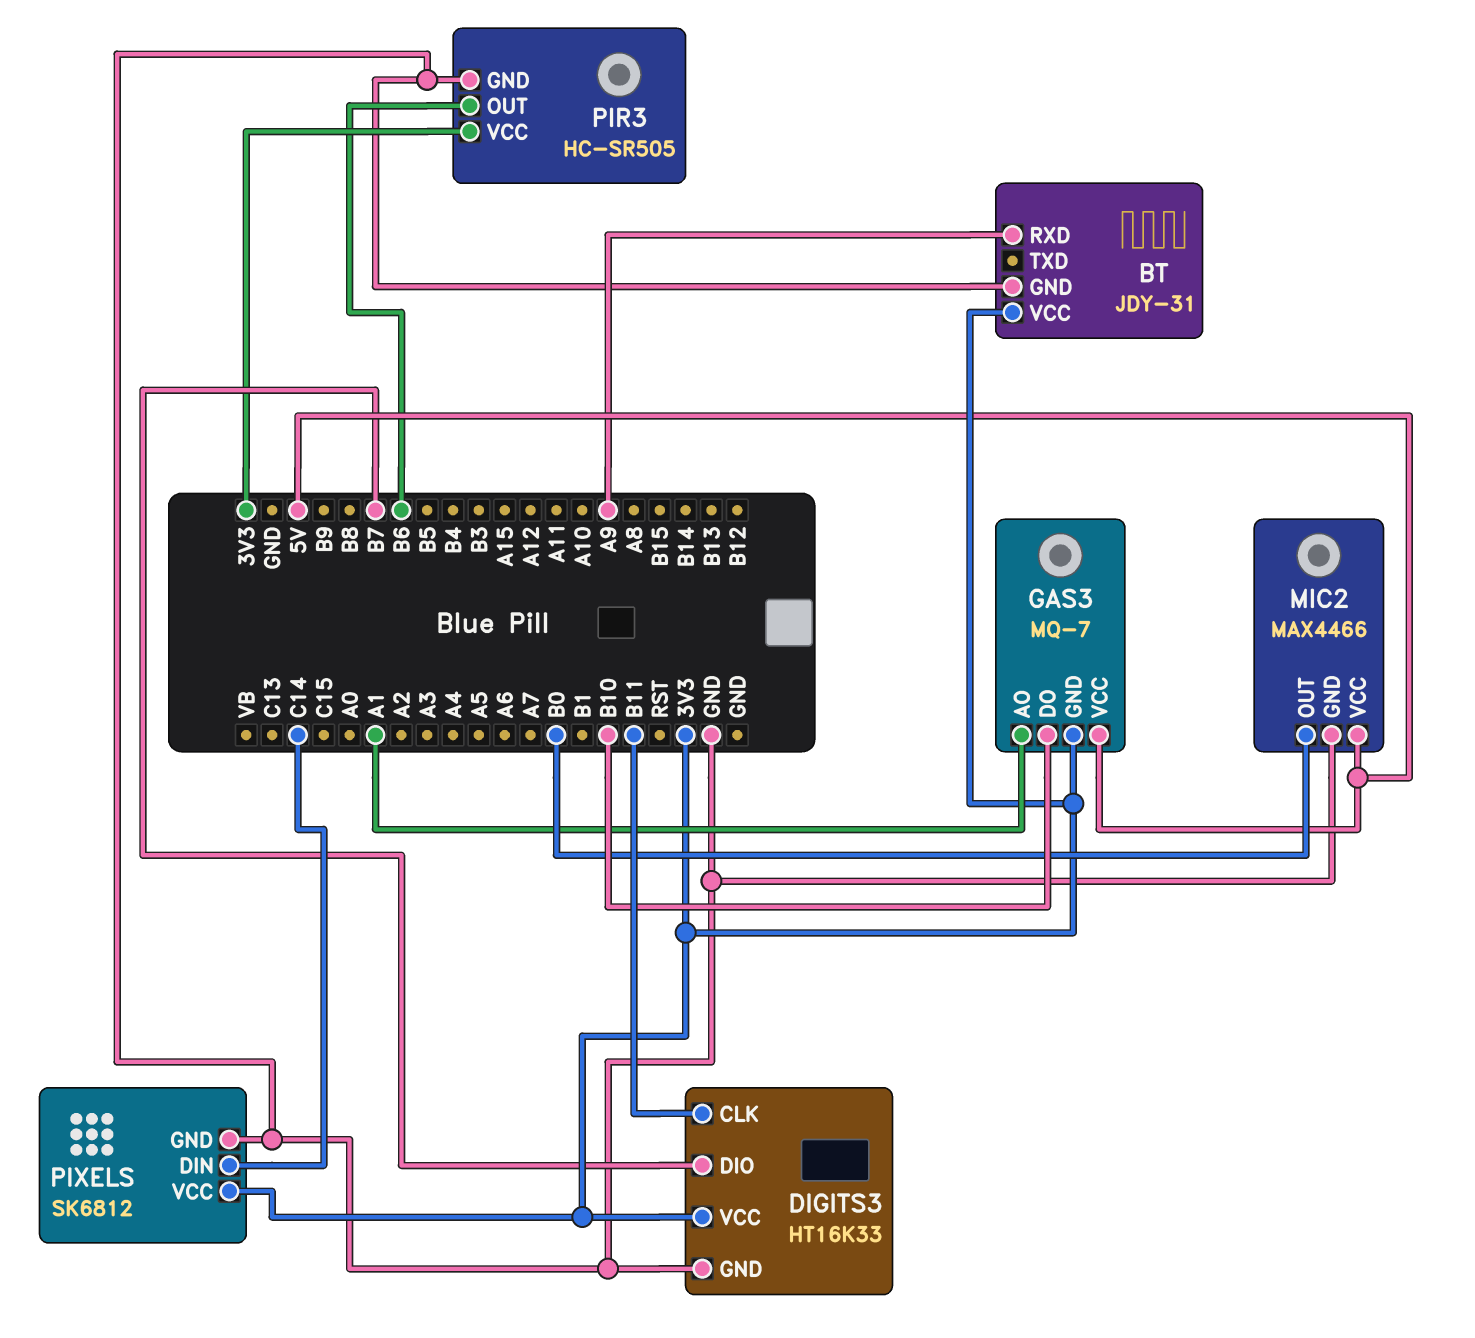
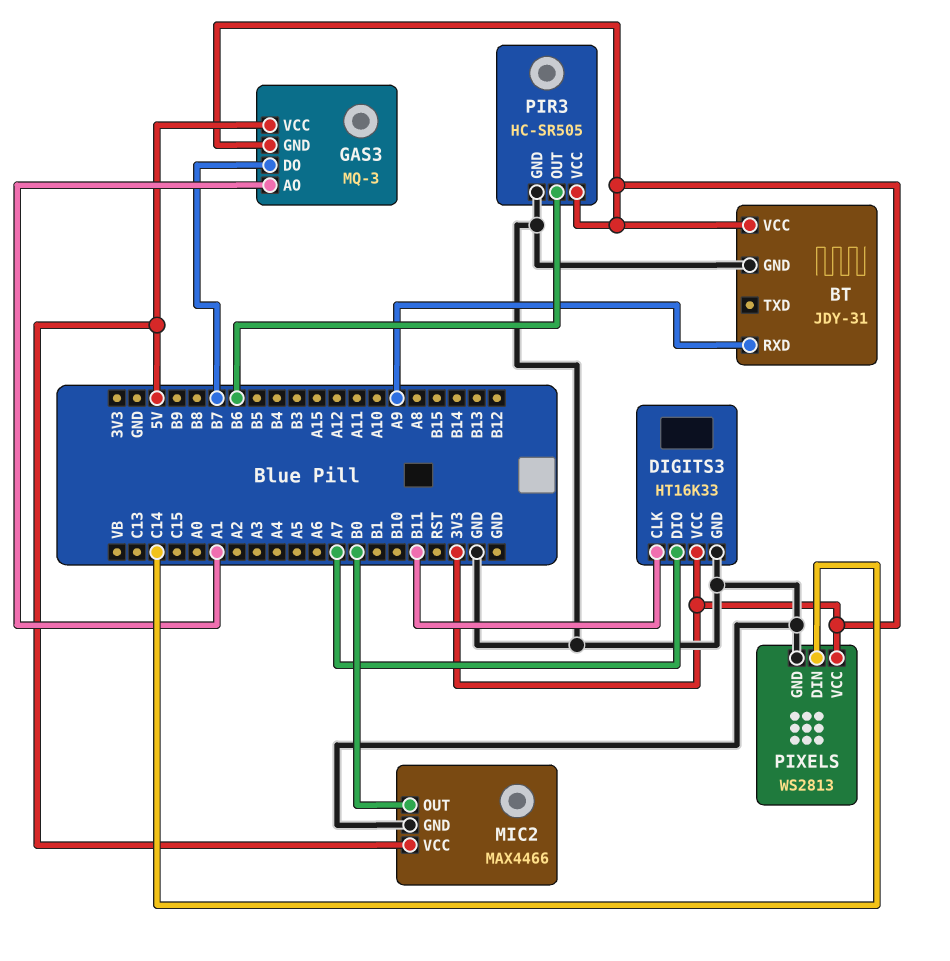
DIGITS3 pin DIO: B7 -> A7
GAS3: MQ-7 -> MQ-3
GAS3 pin DO: B10 -> B7
PIXELS: SK6812 -> WS2813

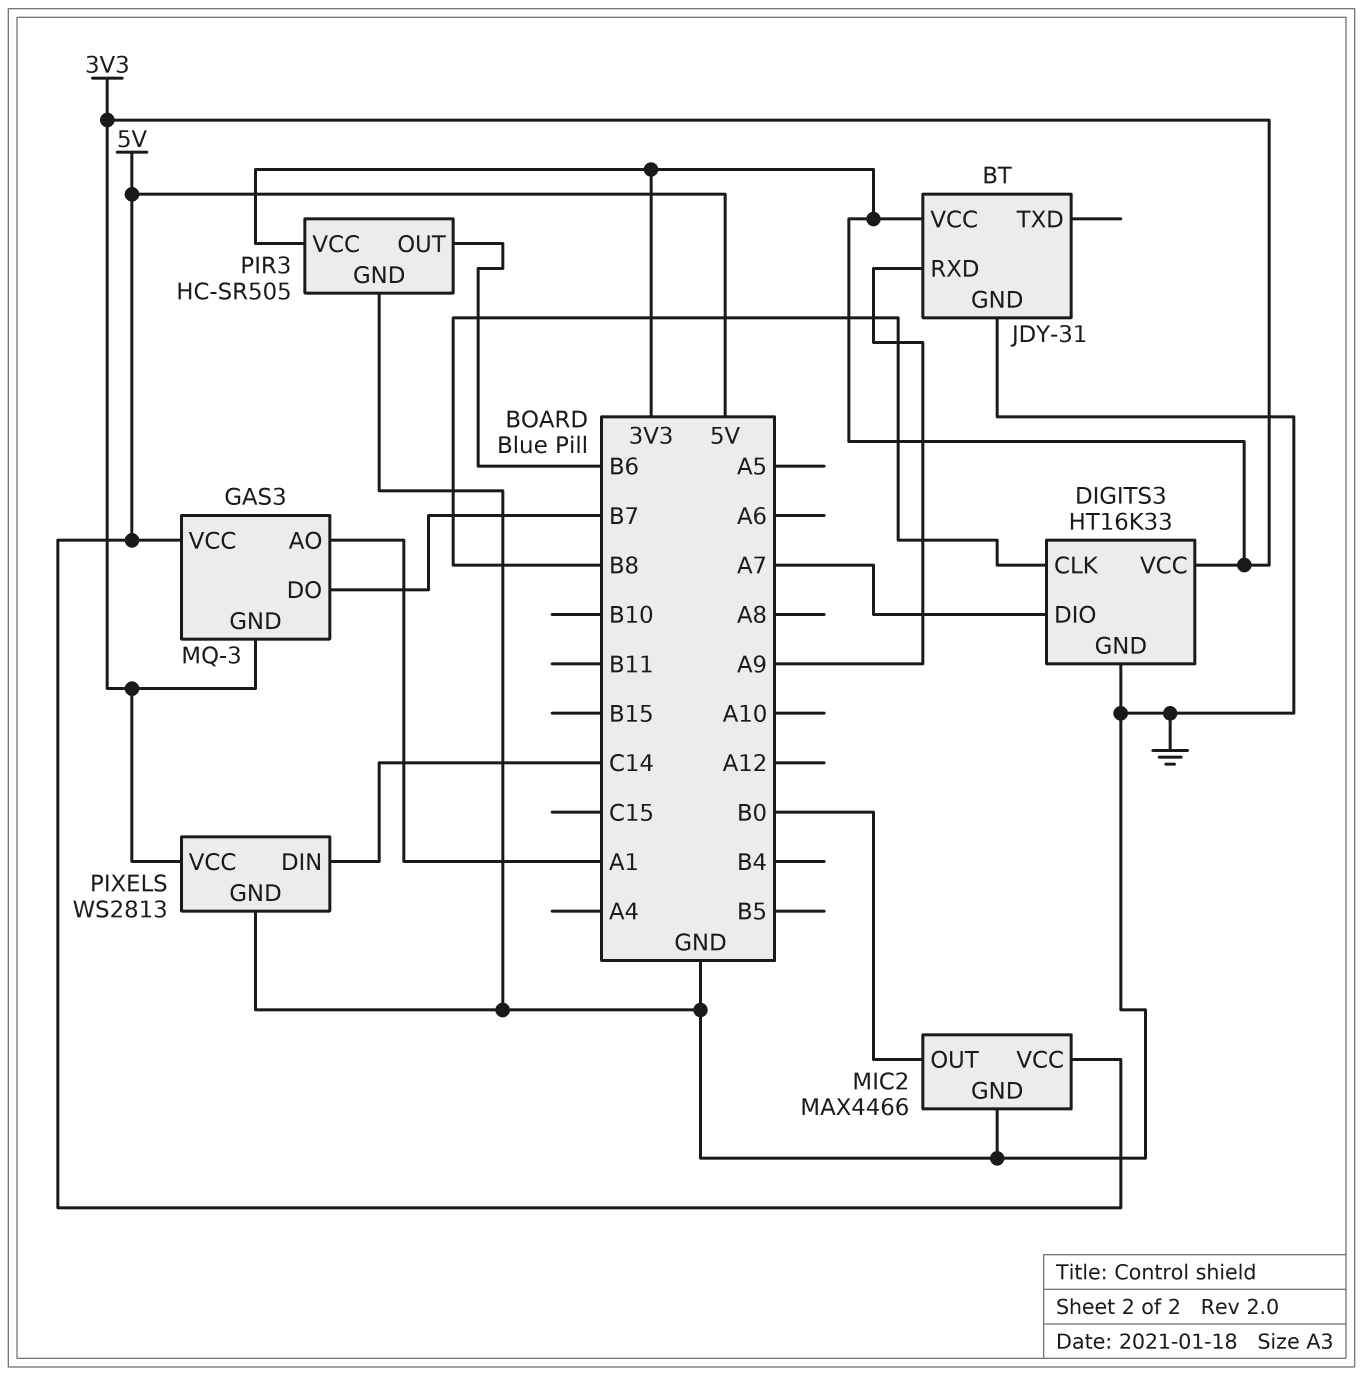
DIGITS3 pin CLK: B11 -> B8

